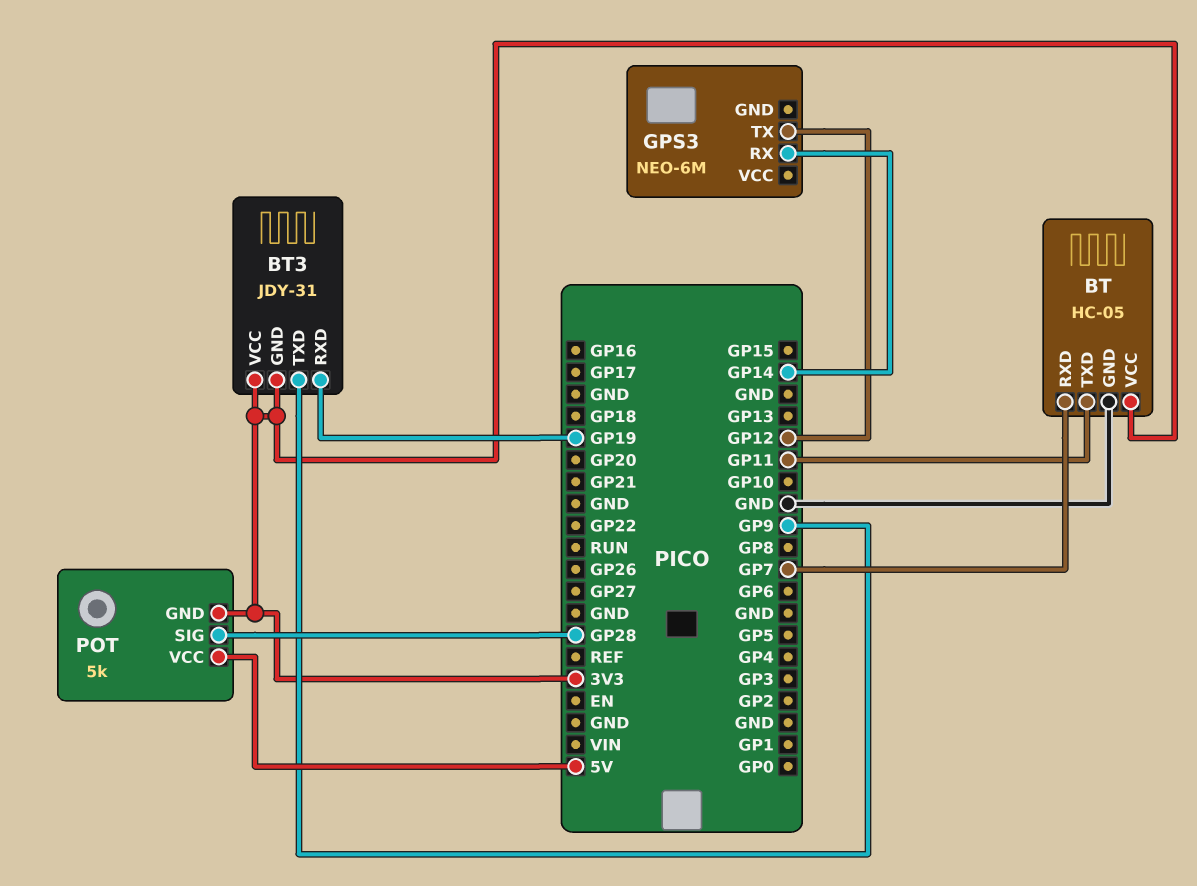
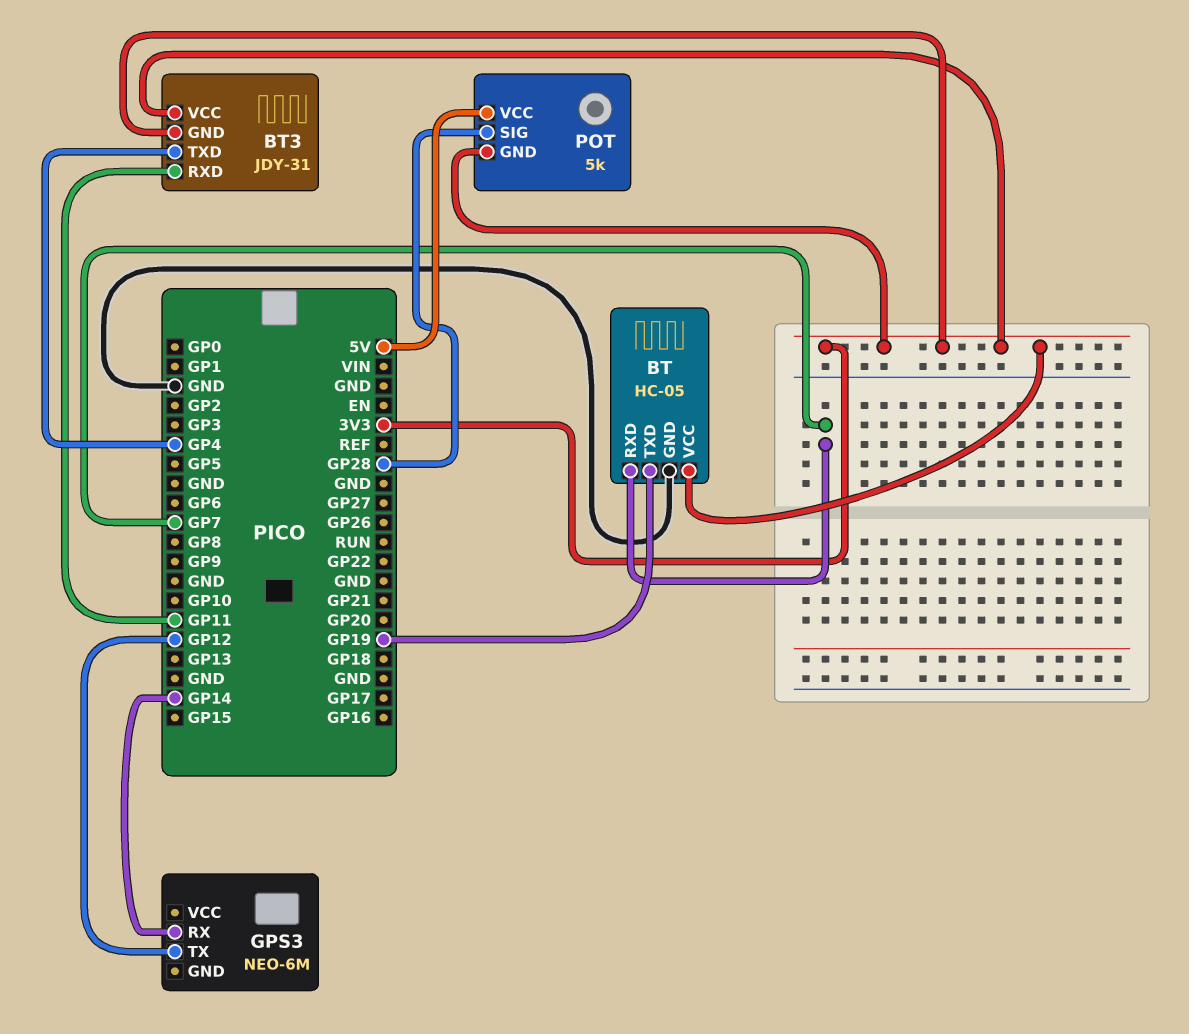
BT pin TXD: GP11 -> GP19
BT3 pin RXD: GP19 -> GP11
BT3 pin TXD: GP9 -> GP4

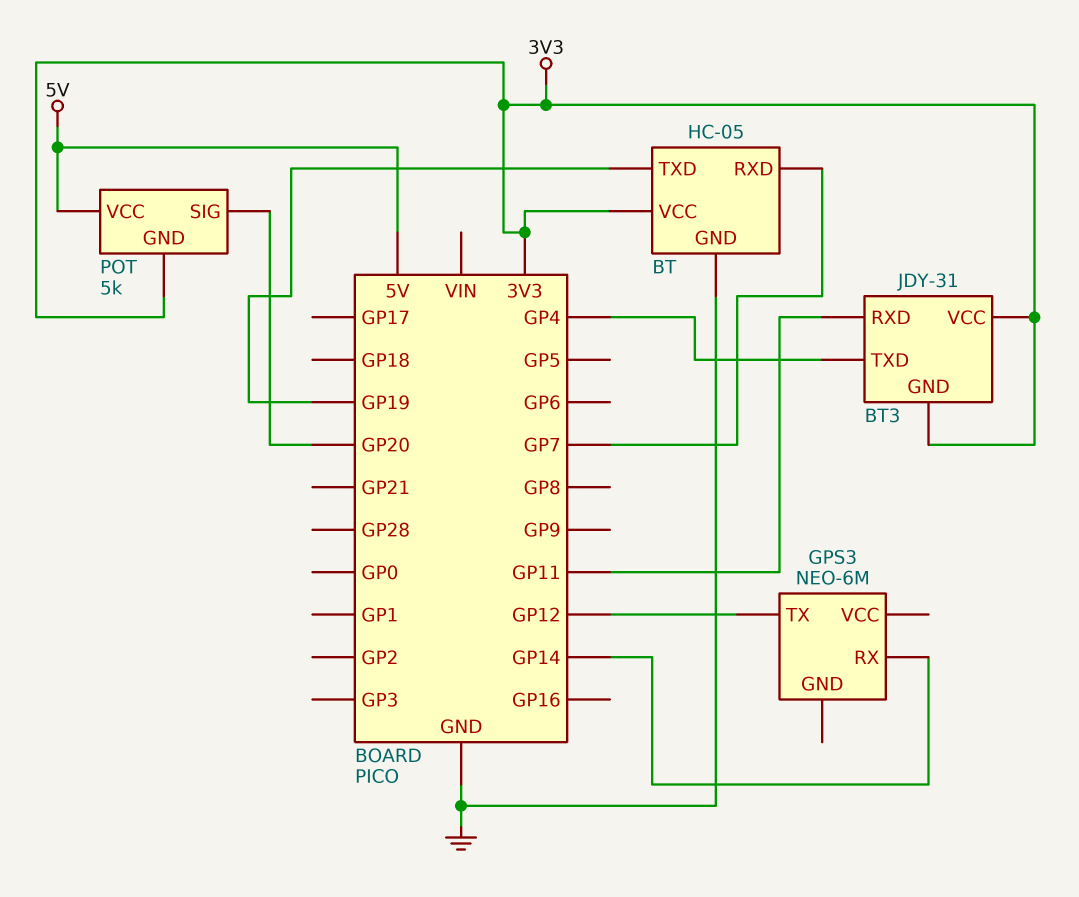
POT pin SIG: GP28 -> GP20

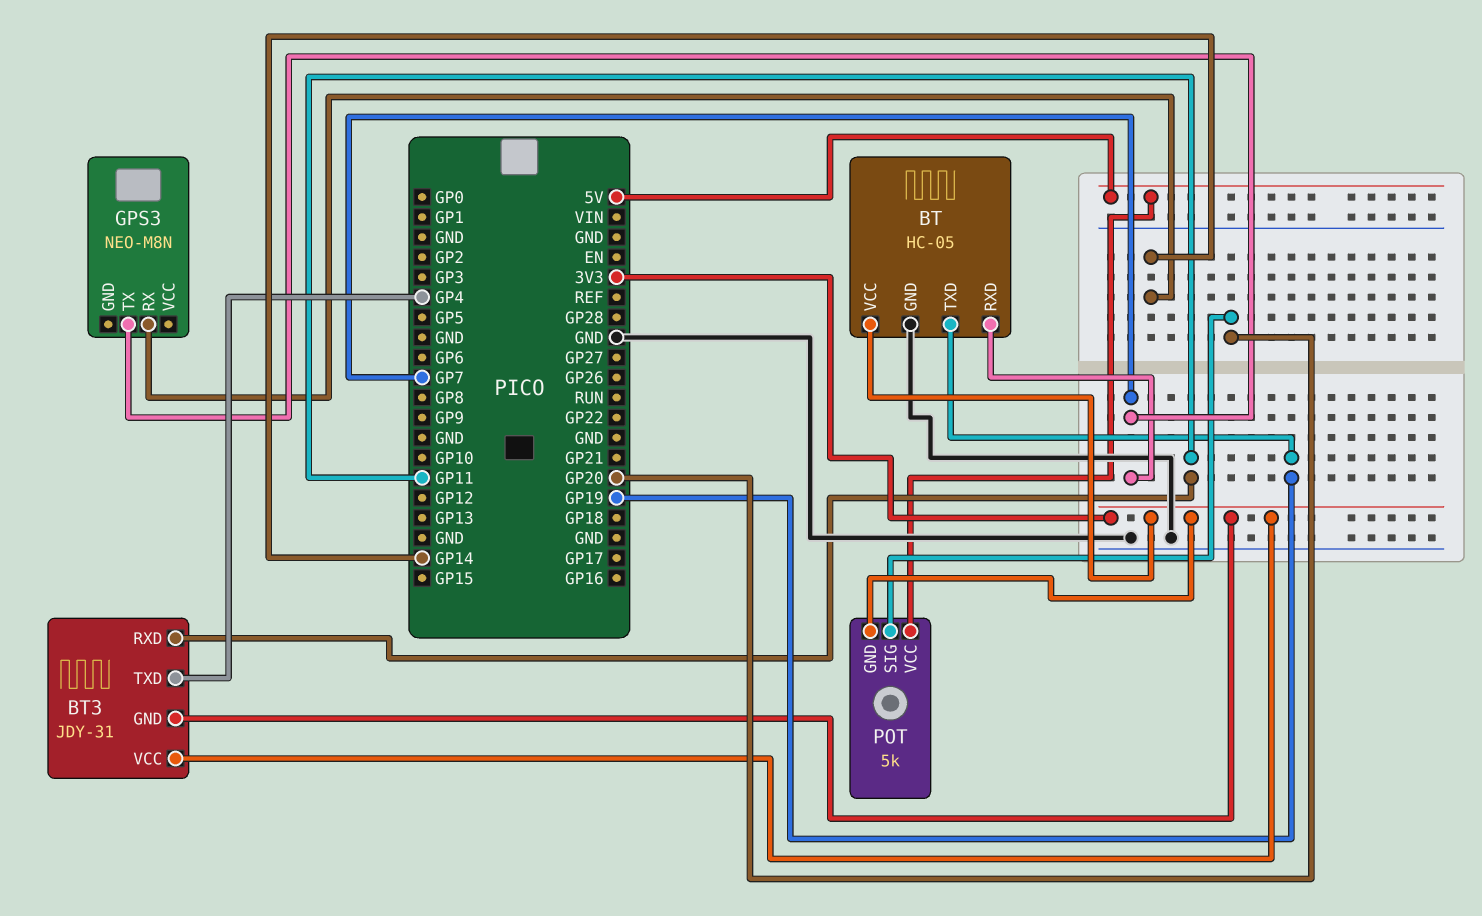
GPS3: NEO-6M -> NEO-M8N
GPS3 pin TX: GP12 -> GP7

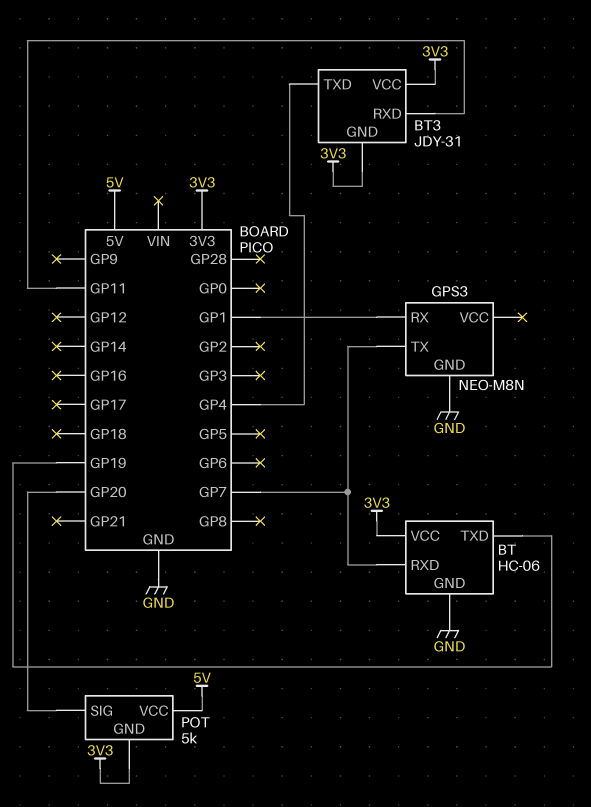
BT: HC-05 -> HC-06
GPS3 pin GND: none -> GND
GPS3 pin RX: GP14 -> GP1

